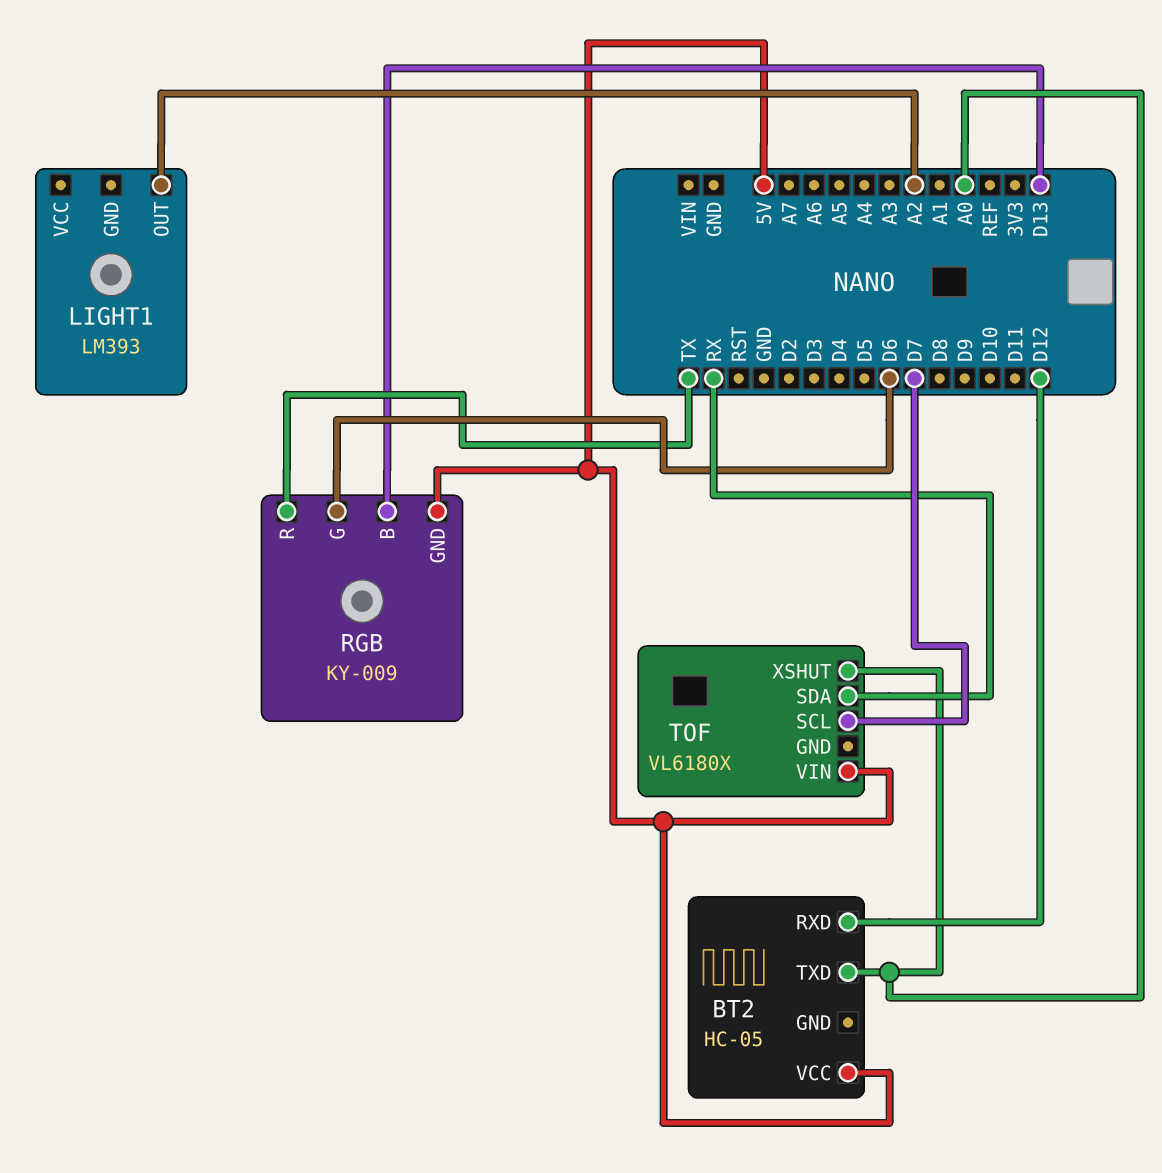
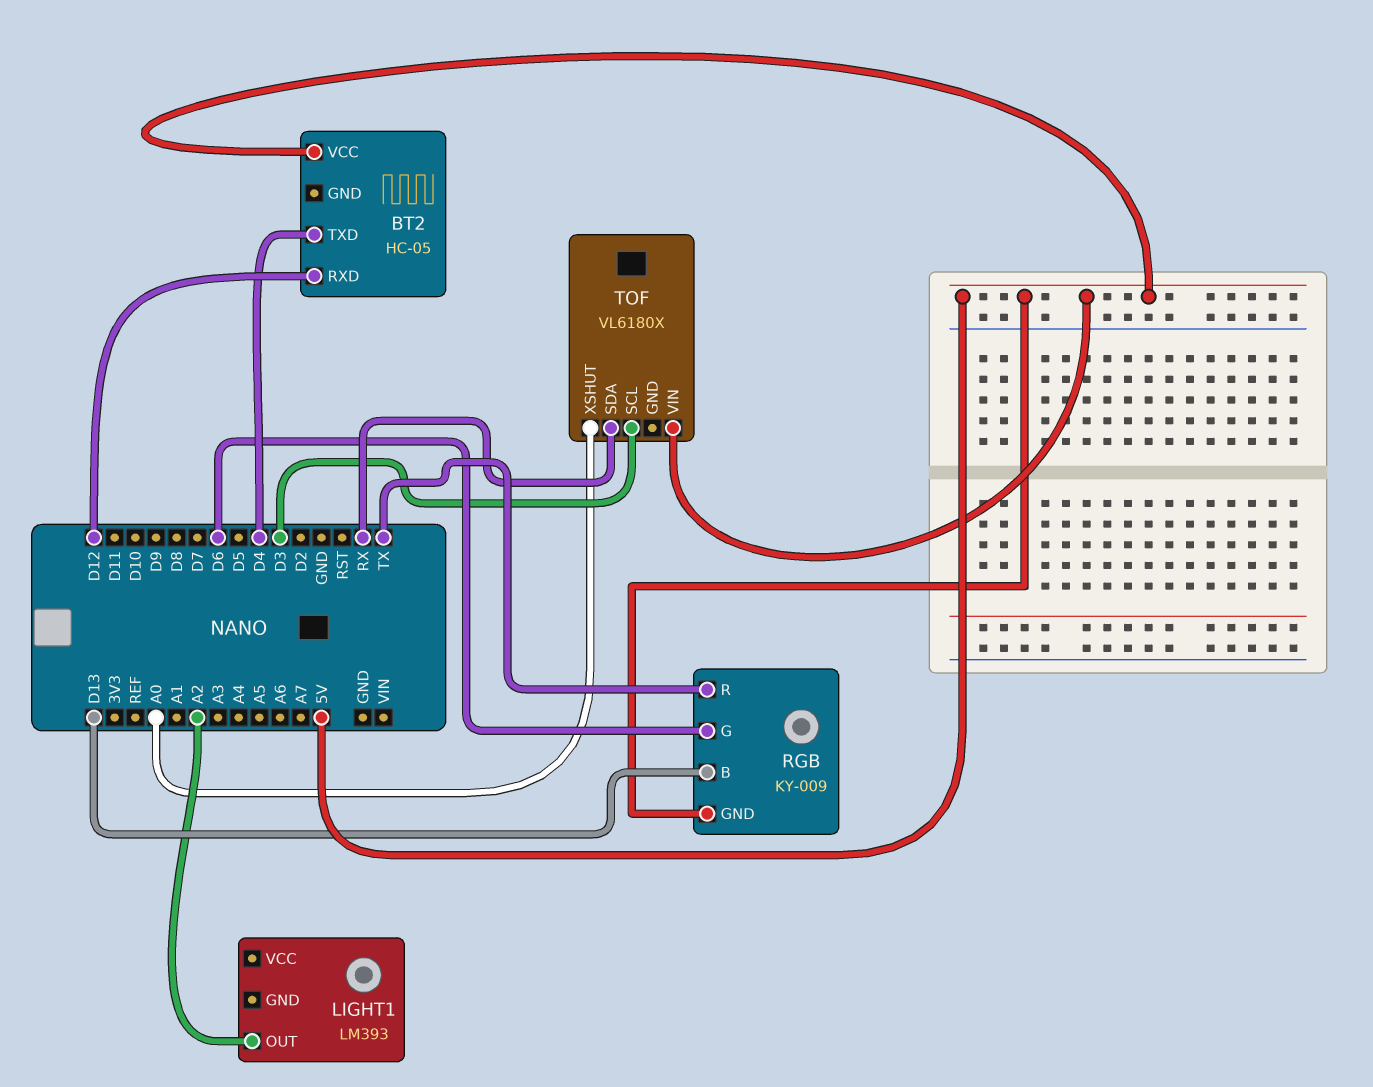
BT2 pin TXD: A0 -> D4
TOF pin SCL: D7 -> D3

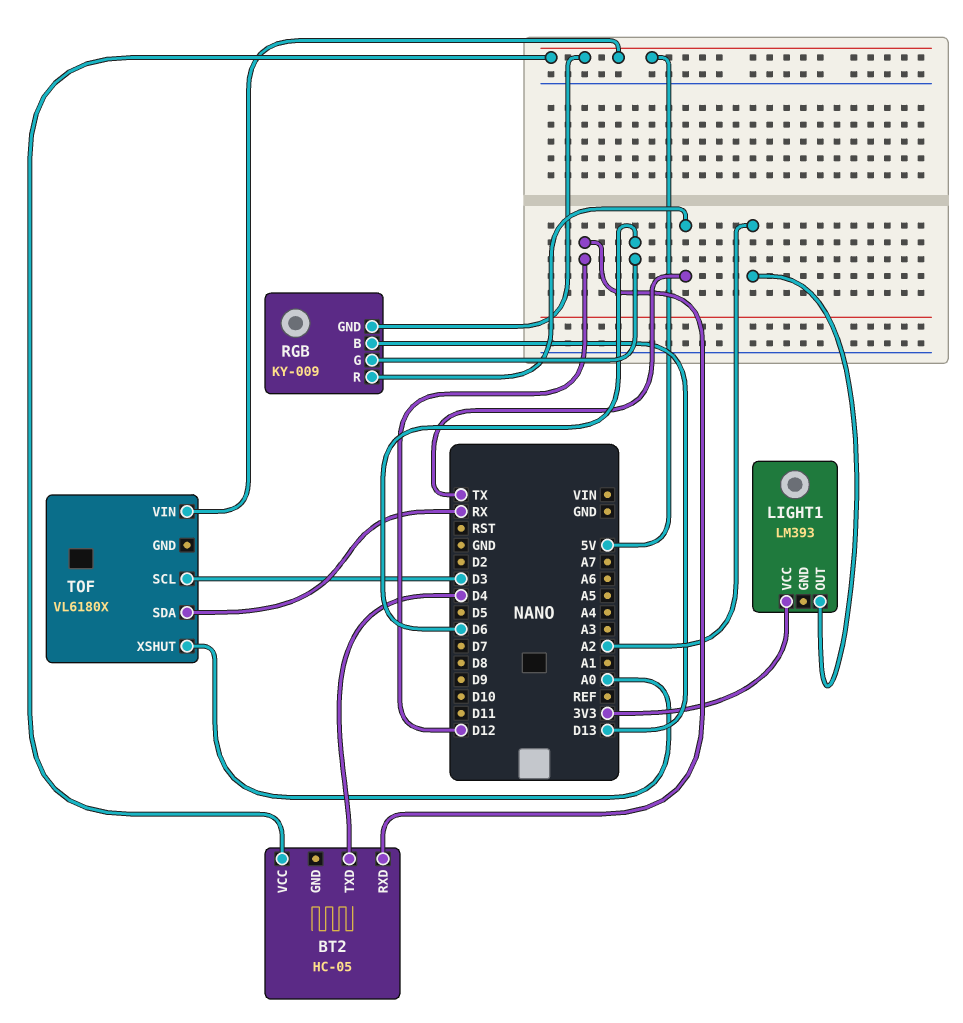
LIGHT1 pin VCC: none -> 3V3

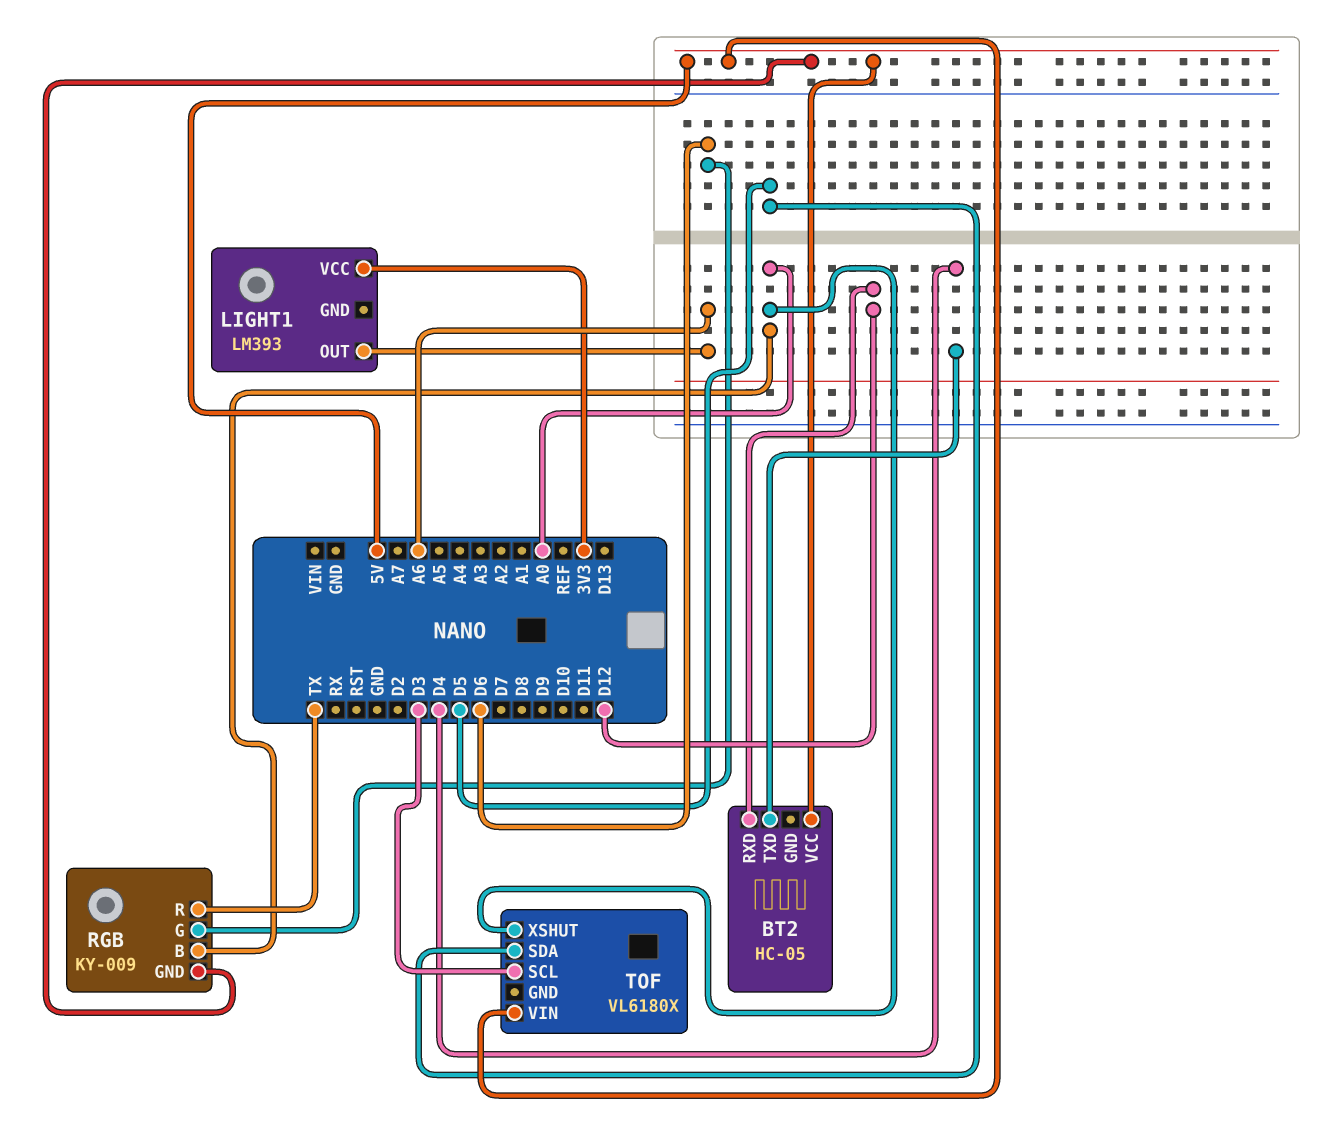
LIGHT1 pin OUT: A2 -> A6
RGB pin B: D13 -> A0
TOF pin SDA: RX -> D5

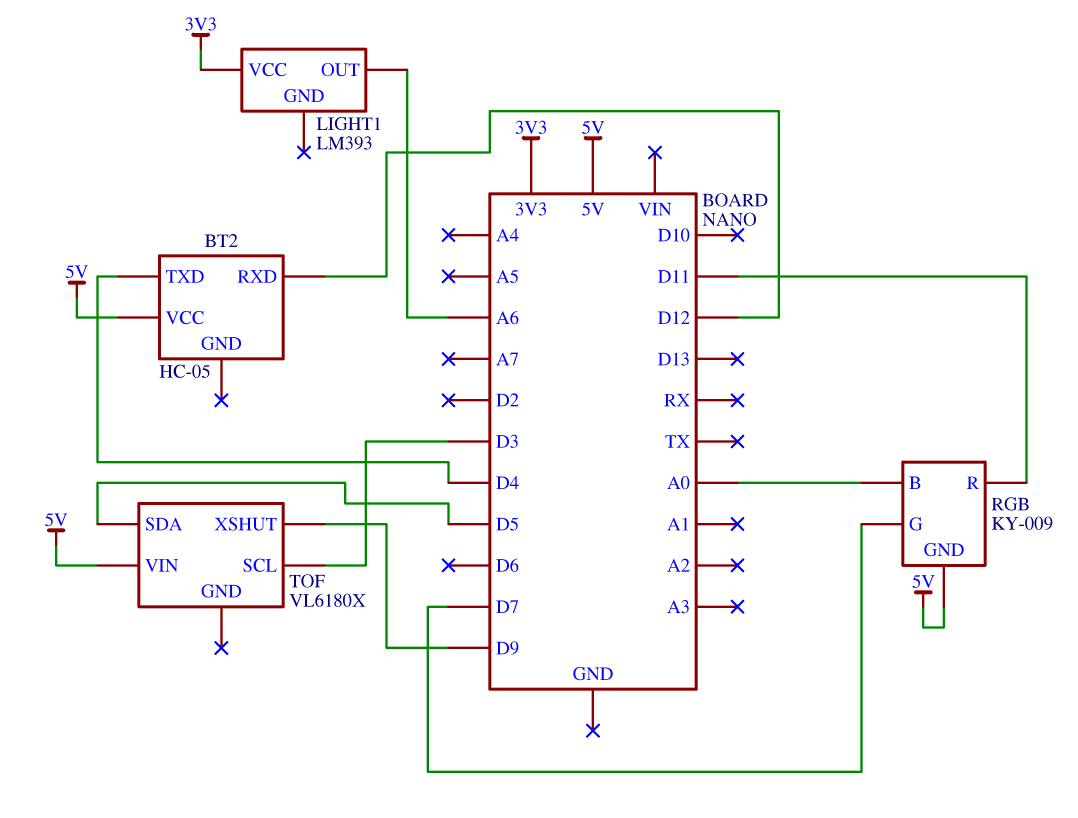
RGB pin G: D6 -> D7
RGB pin R: TX -> D11
TOF pin XSHUT: A0 -> D9

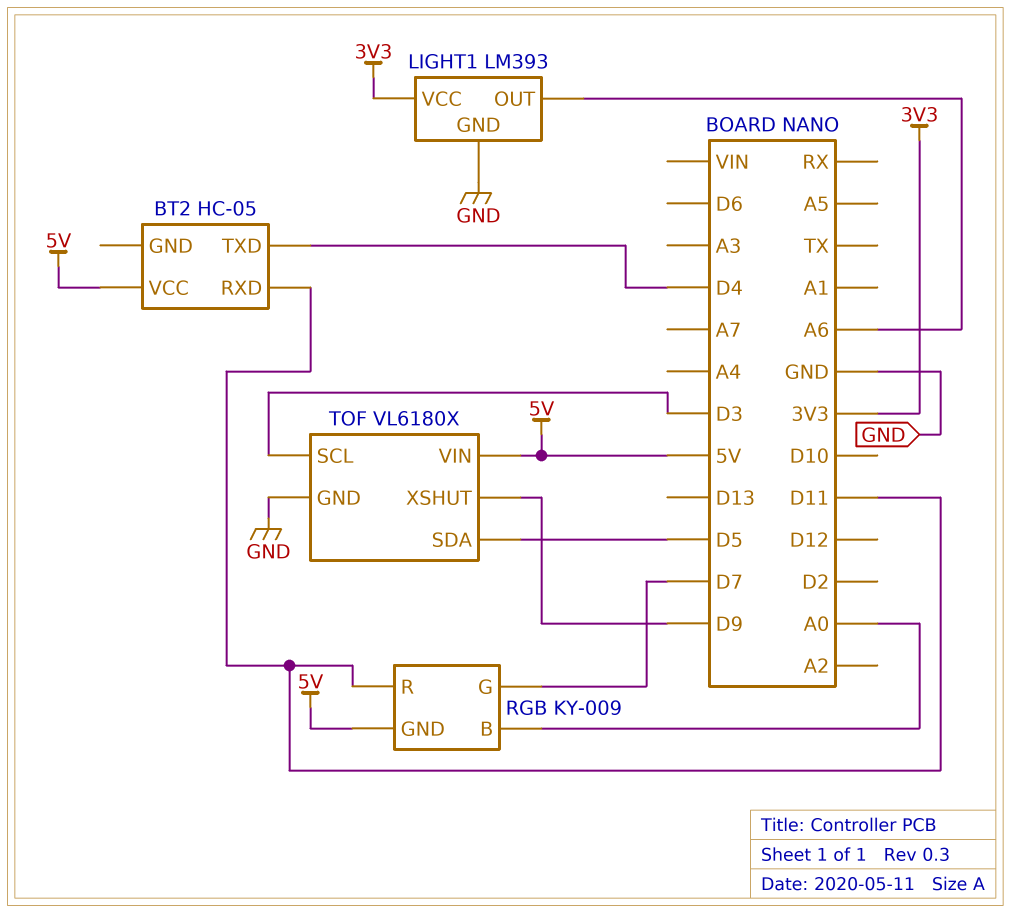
BT2 pin RXD: D12 -> D11
LIGHT1 pin GND: none -> GND
TOF pin GND: none -> GND

